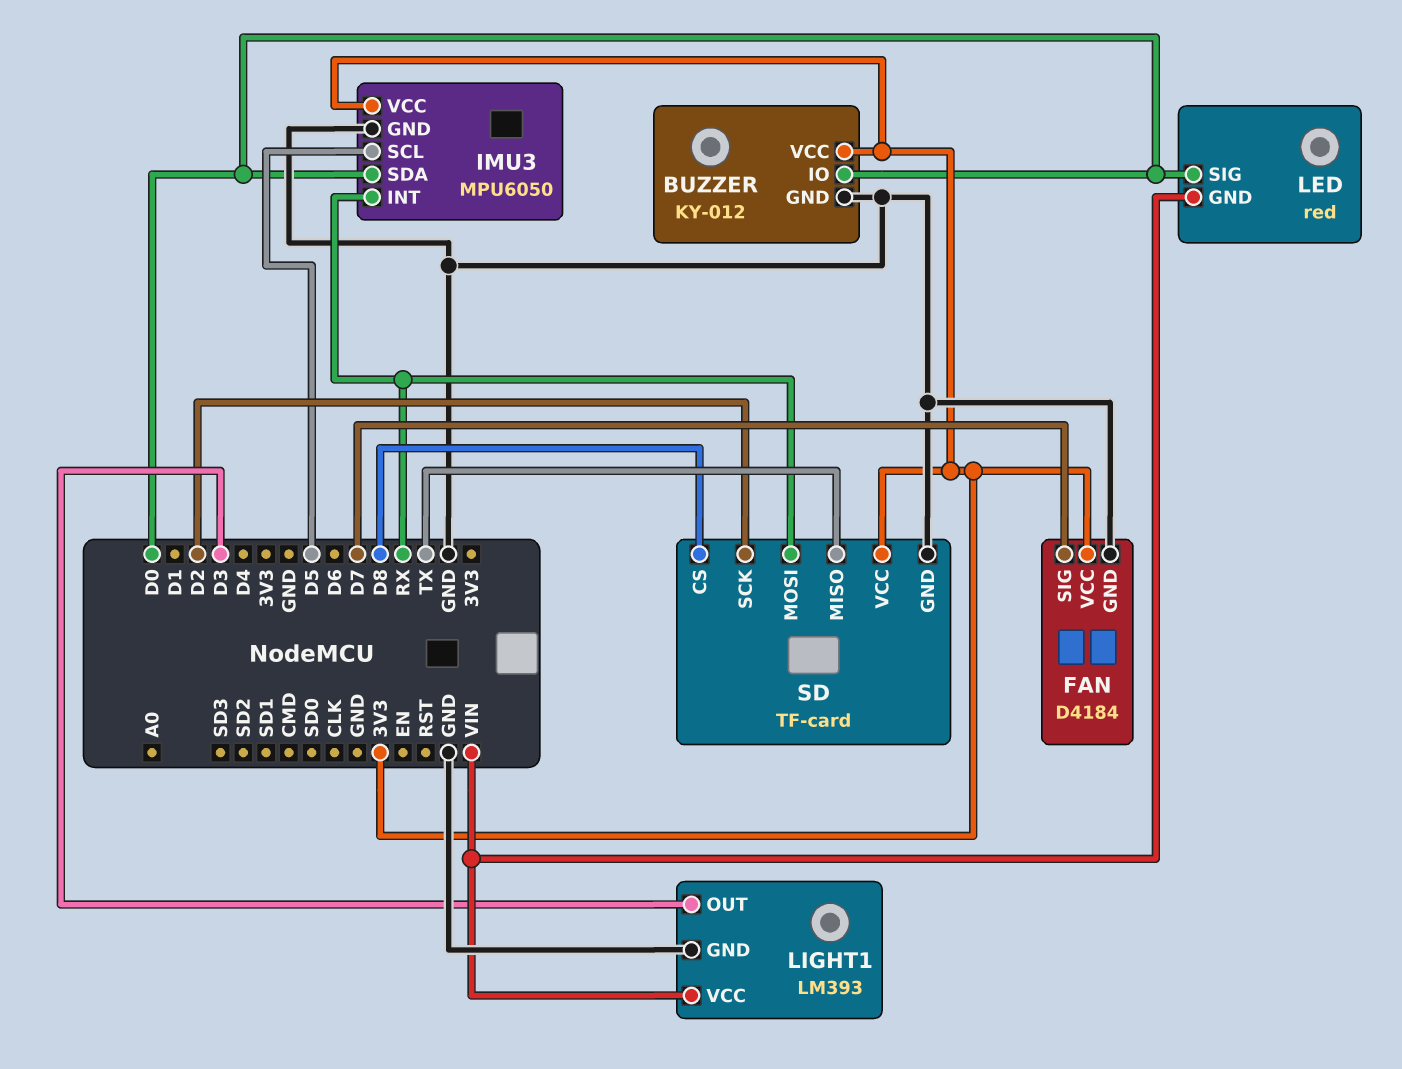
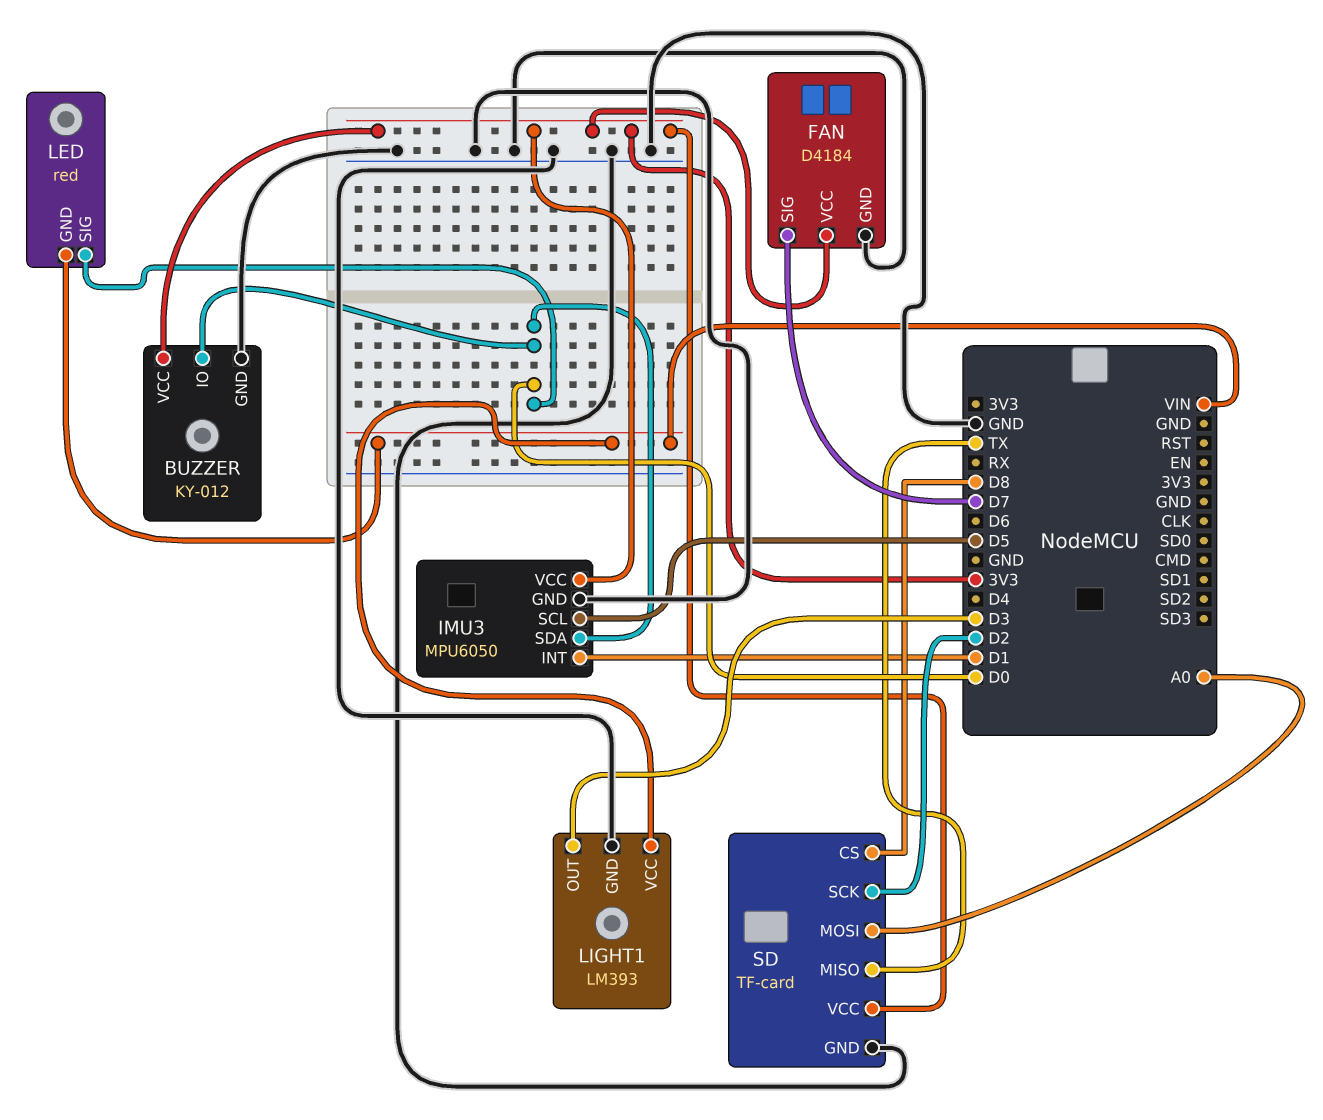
IMU3 pin INT: RX -> D1
SD pin MOSI: RX -> A0

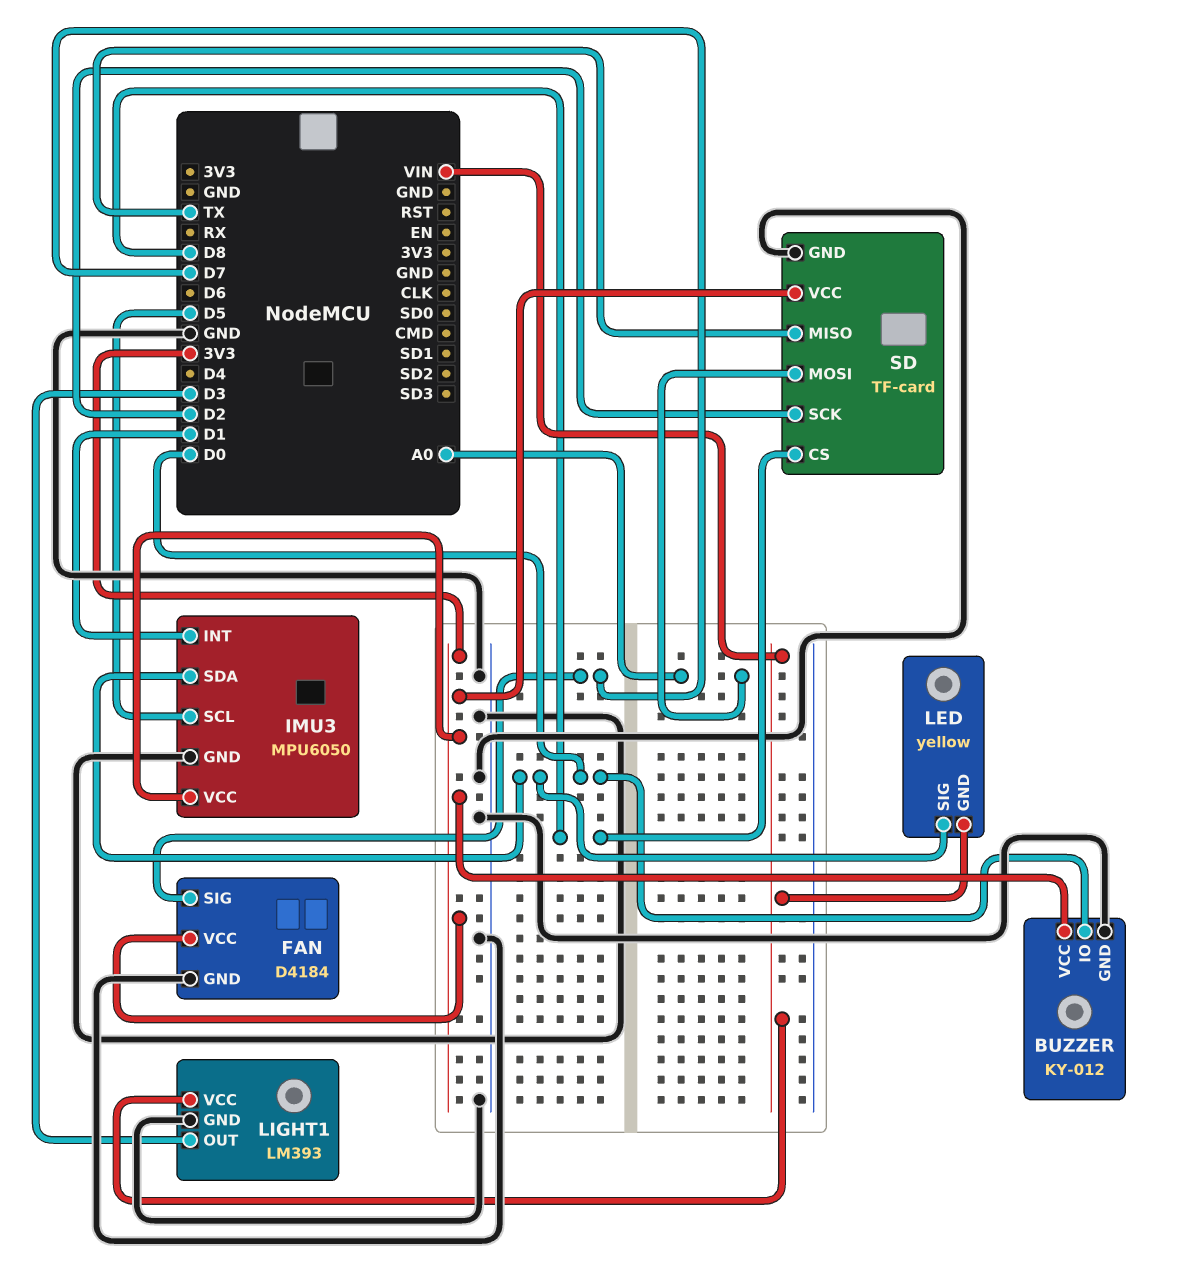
LED: red -> yellow

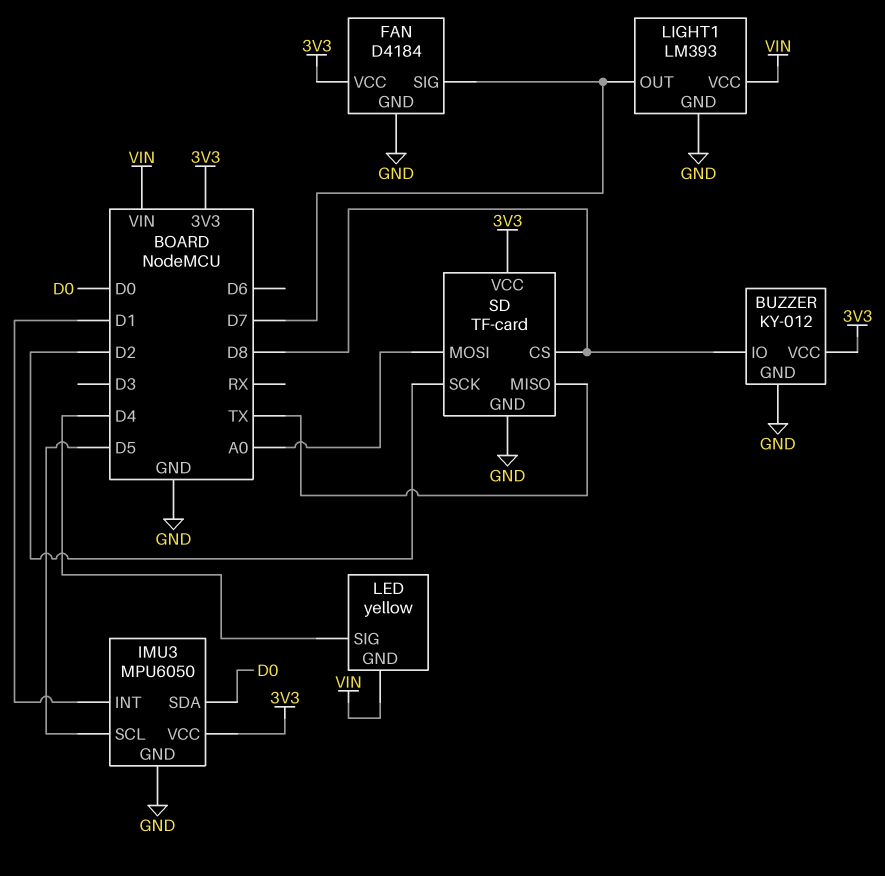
BUZZER pin IO: D0 -> D8
LED pin SIG: D0 -> D4
LIGHT1 pin OUT: D3 -> D7

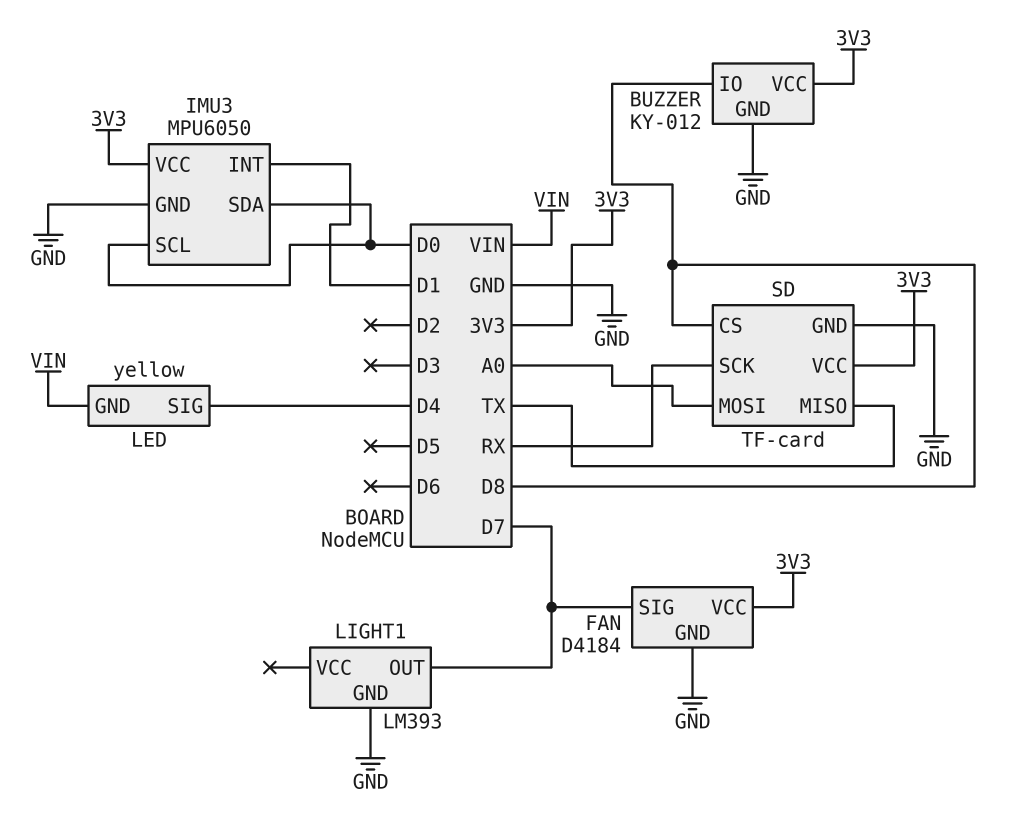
IMU3 pin SCL: D5 -> D0
LIGHT1 pin VCC: VIN -> none
SD pin SCK: D2 -> RX

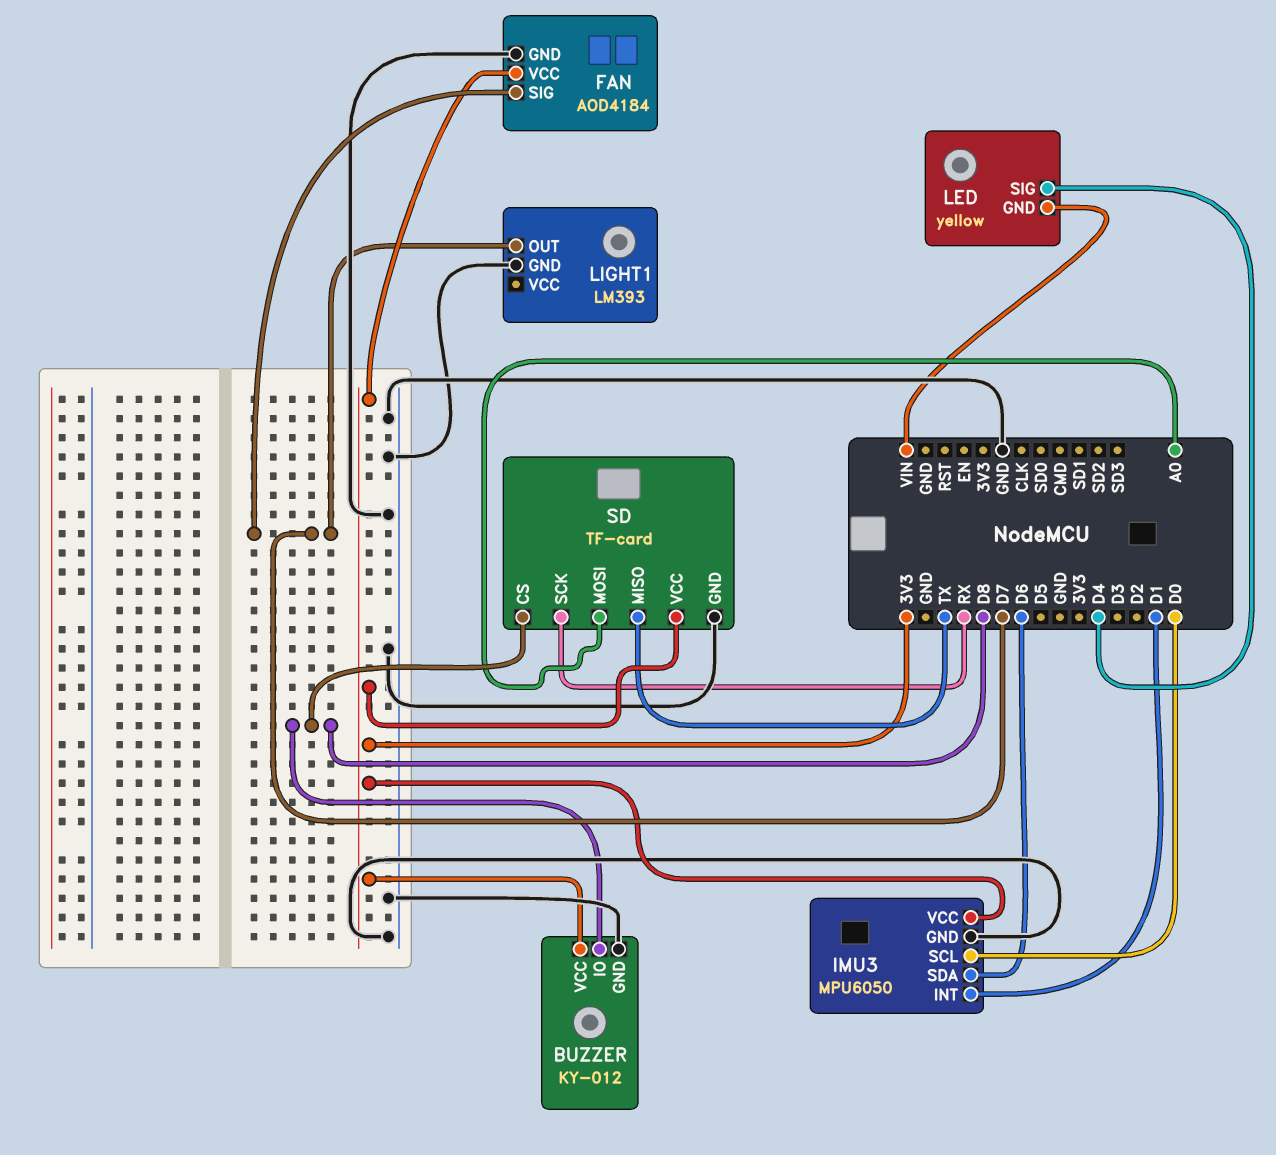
FAN: D4184 -> AOD4184
IMU3 pin SDA: D0 -> D6

